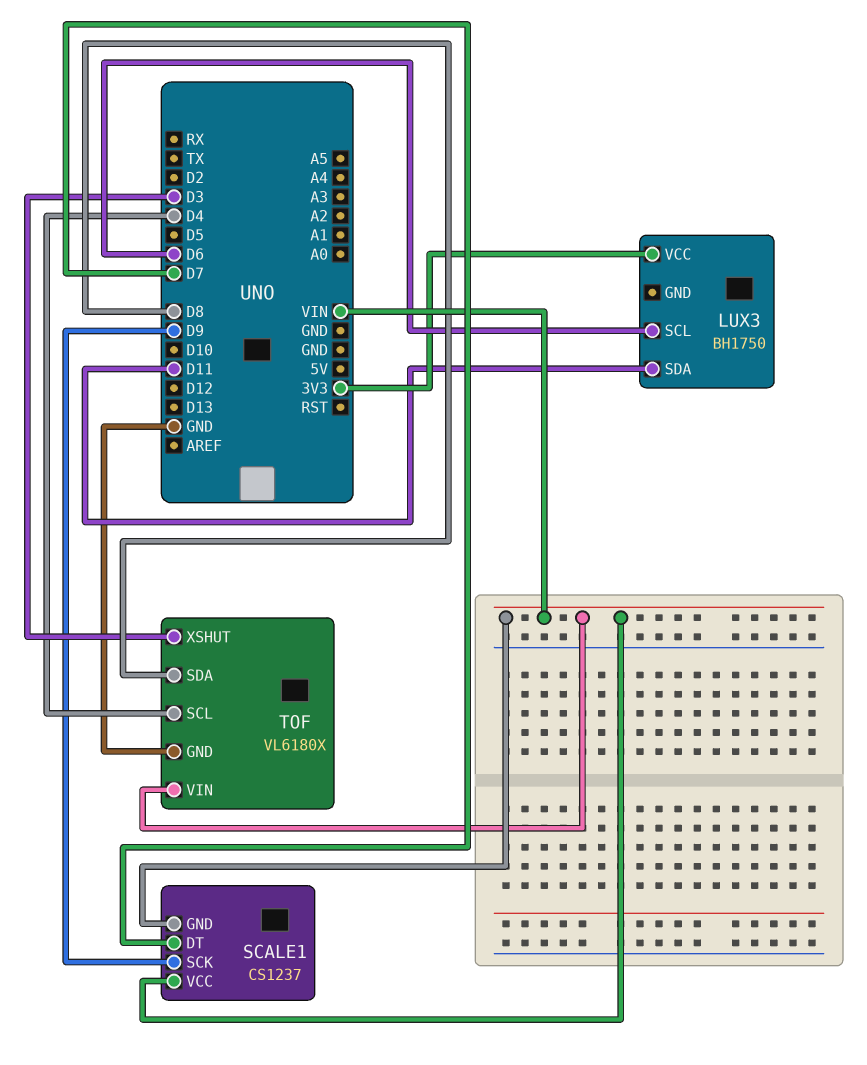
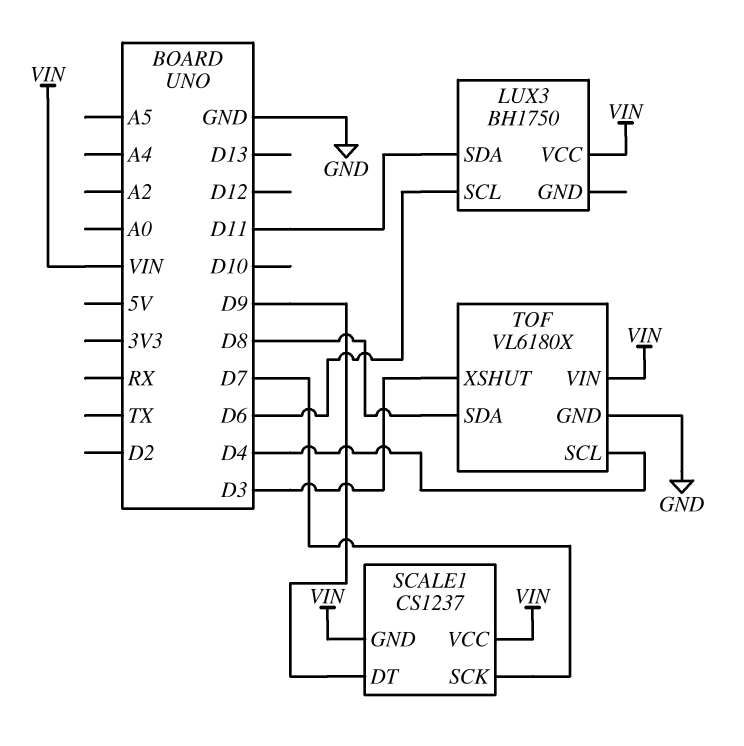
LUX3 pin VCC: 3V3 -> VIN
SCALE1 pin DT: D7 -> D9
SCALE1 pin SCK: D9 -> D7

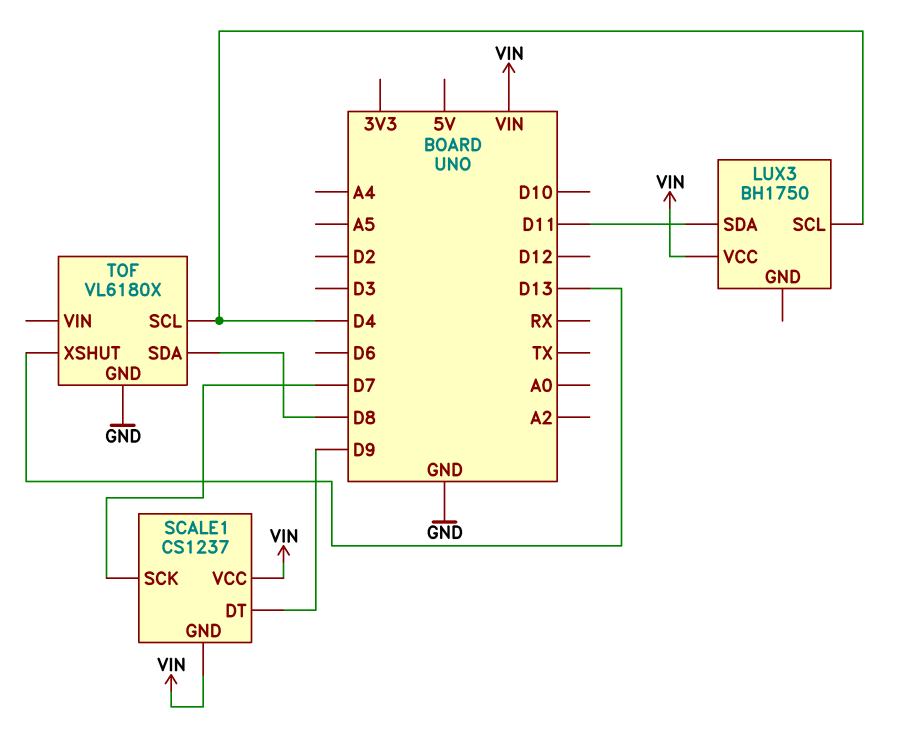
LUX3 pin SCL: D6 -> D4
TOF pin VIN: VIN -> none
TOF pin XSHUT: D3 -> D13

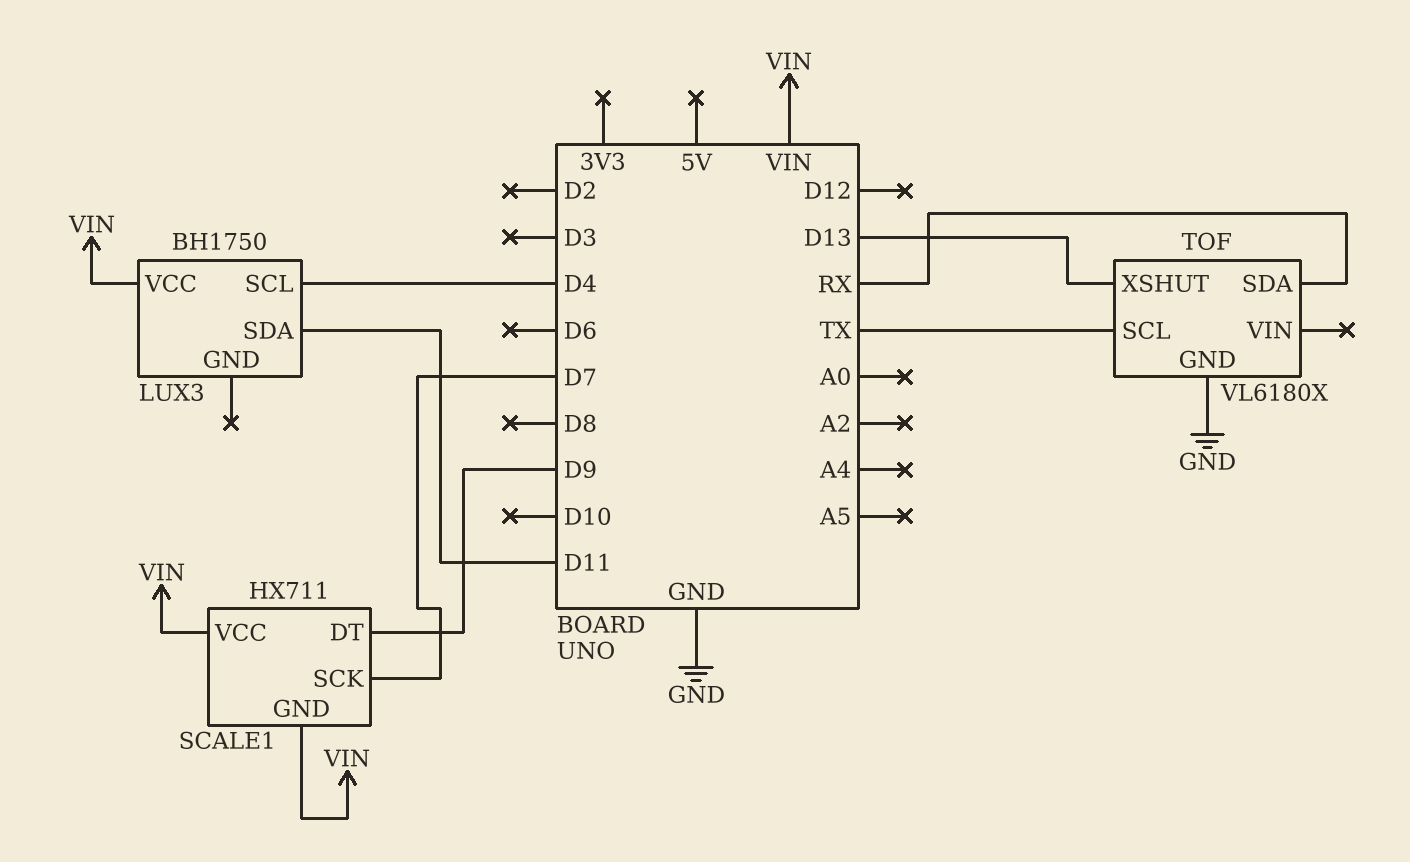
SCALE1: CS1237 -> HX711
TOF pin SCL: D4 -> TX
TOF pin SDA: D8 -> RX

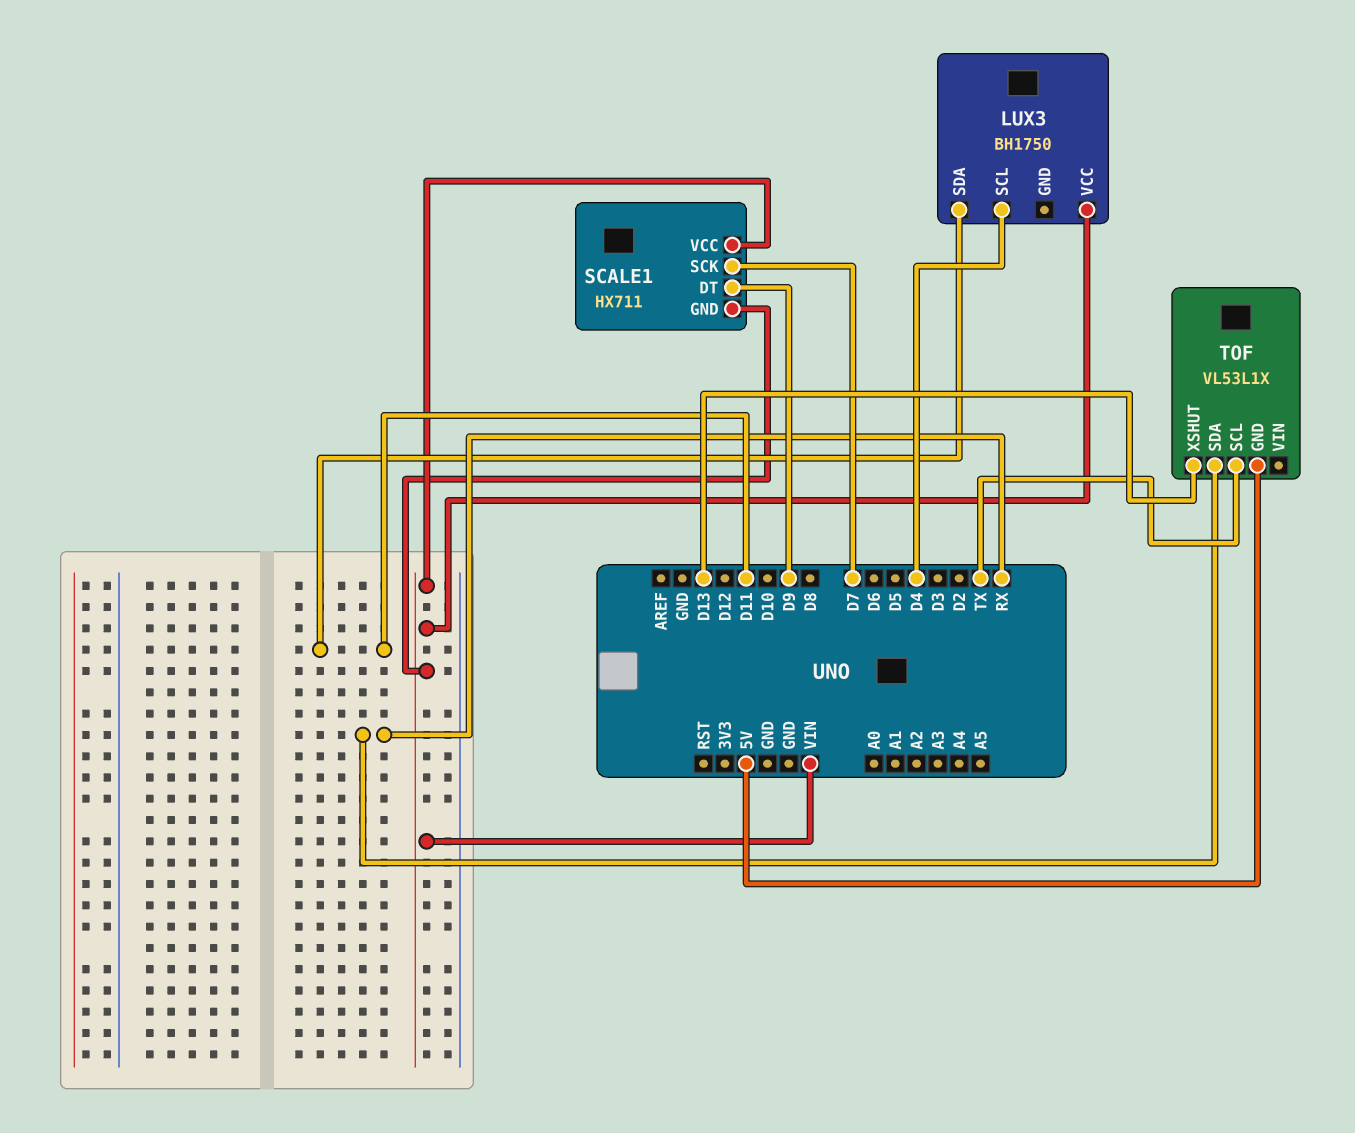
TOF: VL6180X -> VL53L1X
TOF pin GND: GND -> 5V

